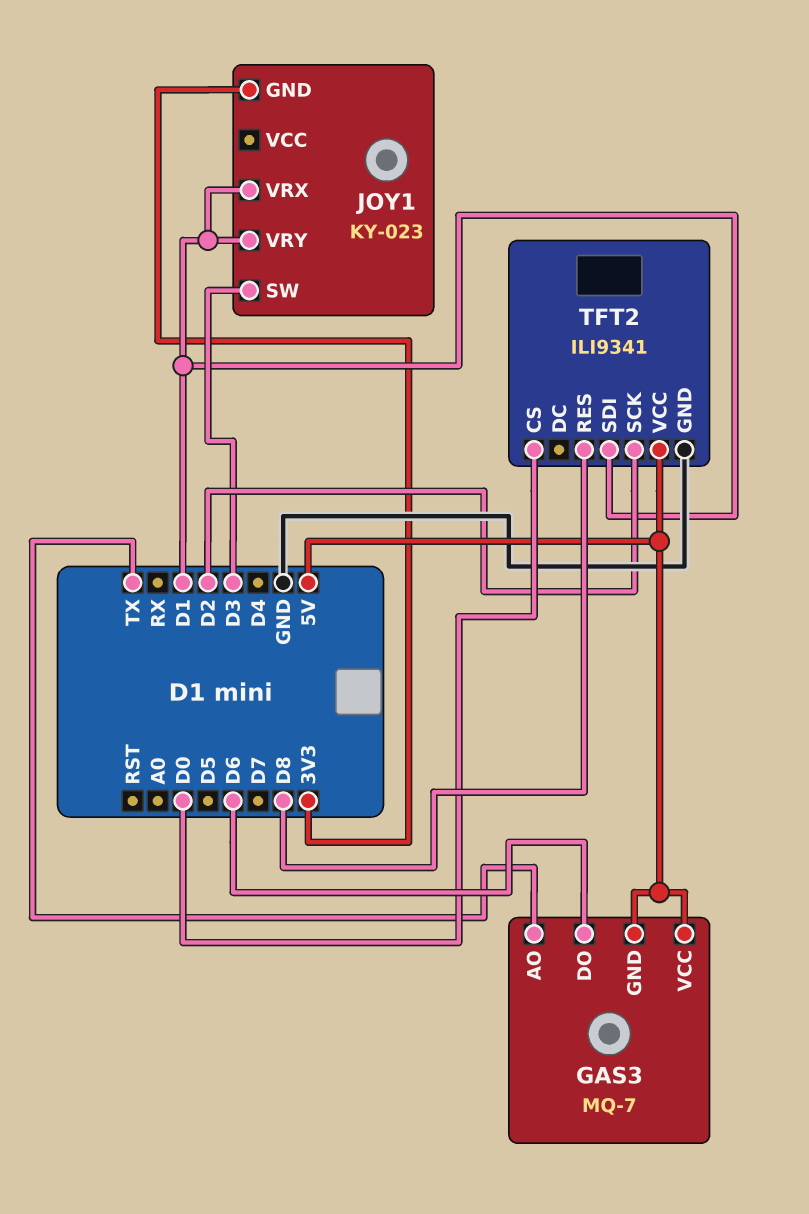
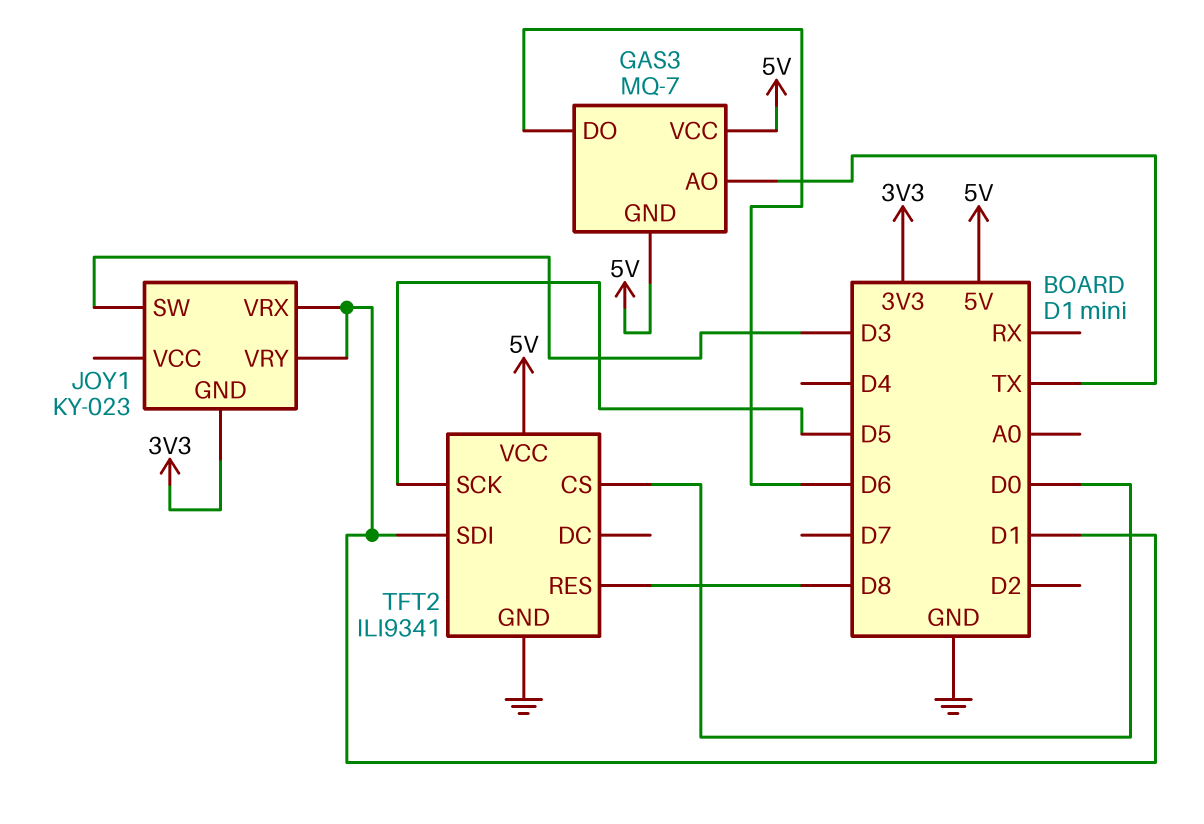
TFT2 pin SCK: D2 -> D5

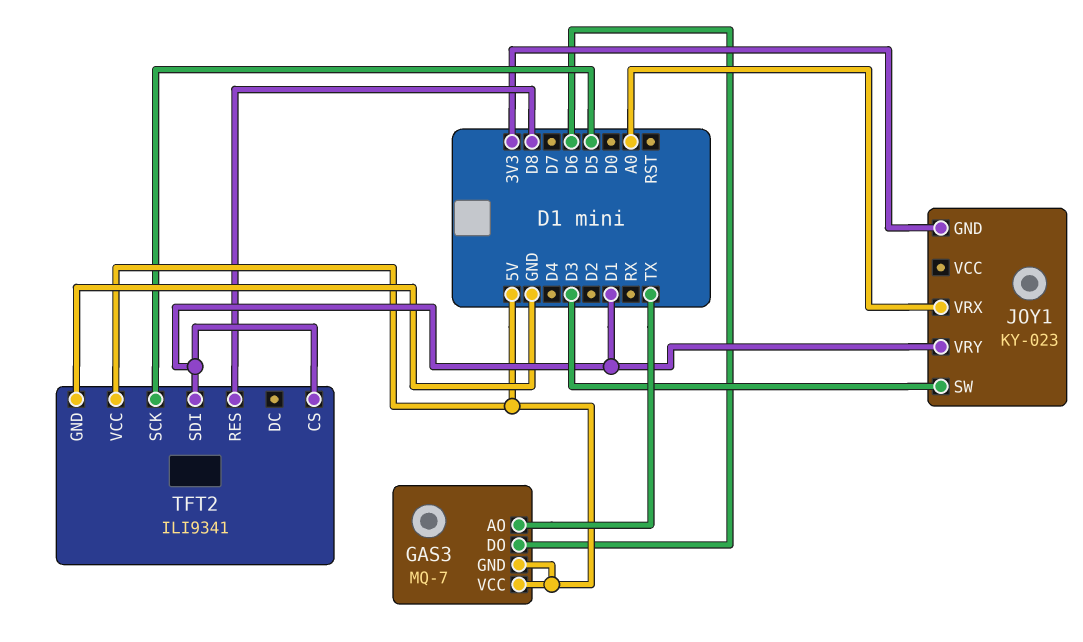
JOY1 pin VRX: D1 -> A0
TFT2 pin CS: D0 -> D1

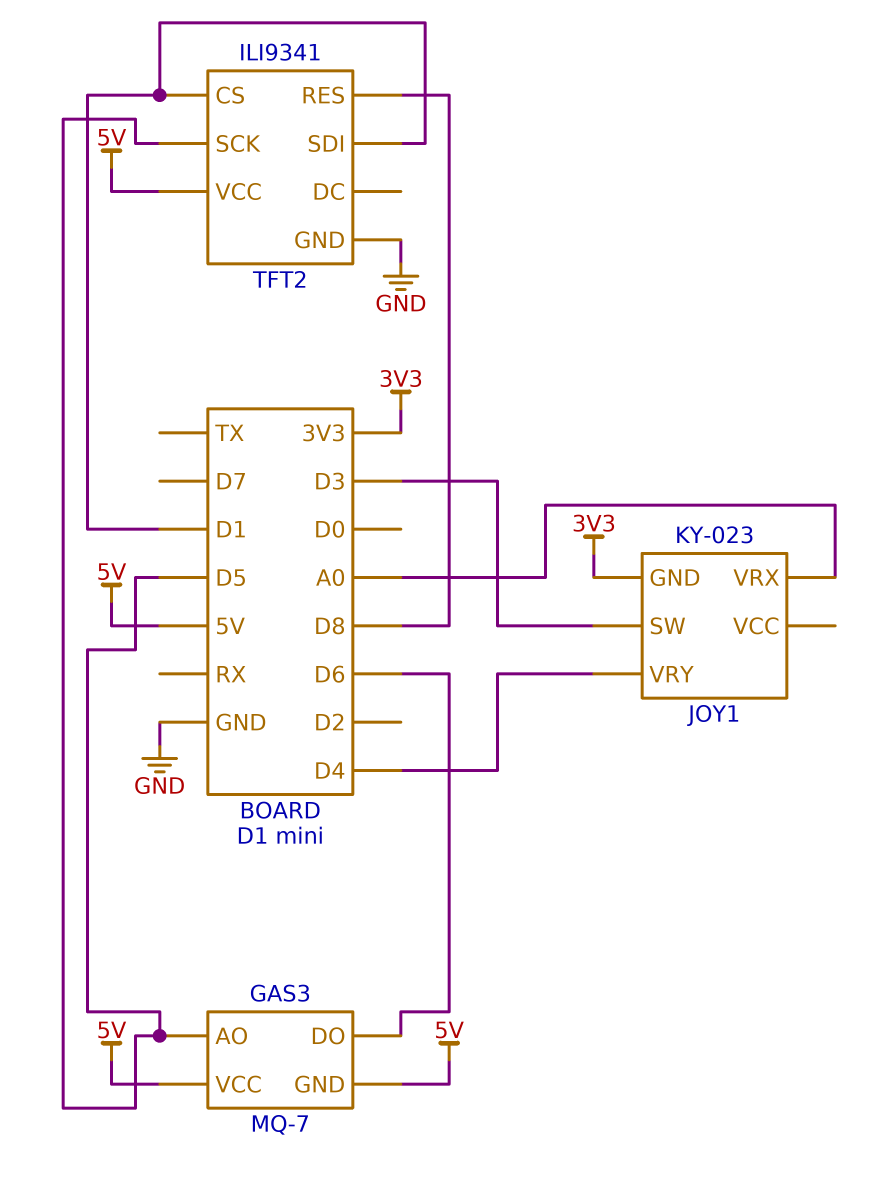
GAS3 pin AO: TX -> D5
JOY1 pin VRY: D1 -> D4

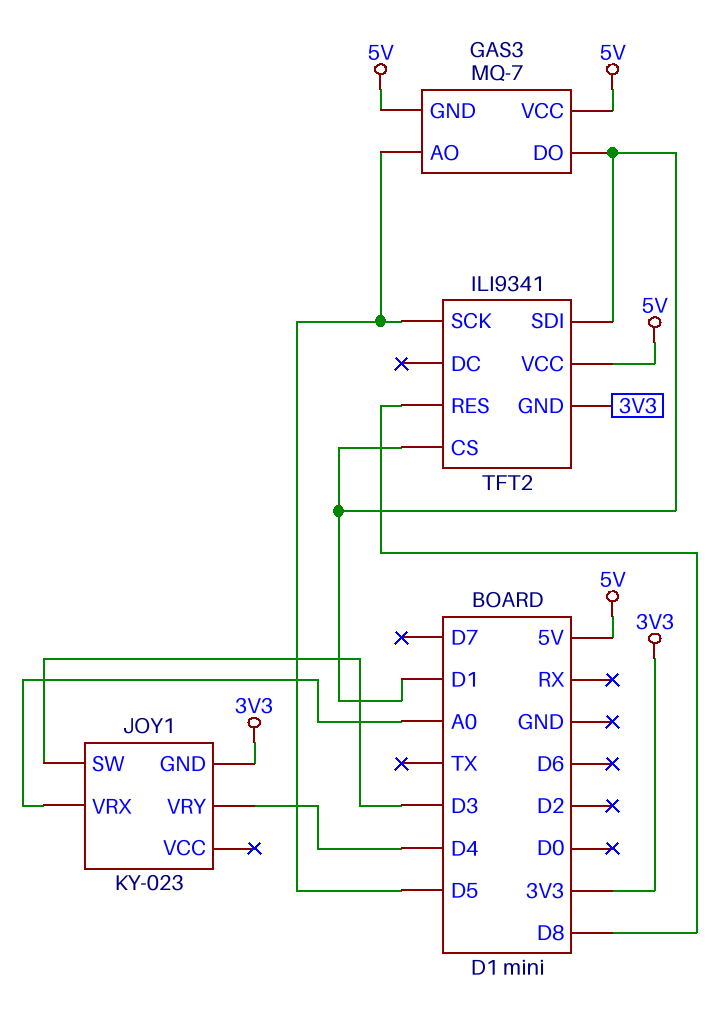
GAS3 pin DO: D6 -> D1
TFT2 pin GND: GND -> 3V3

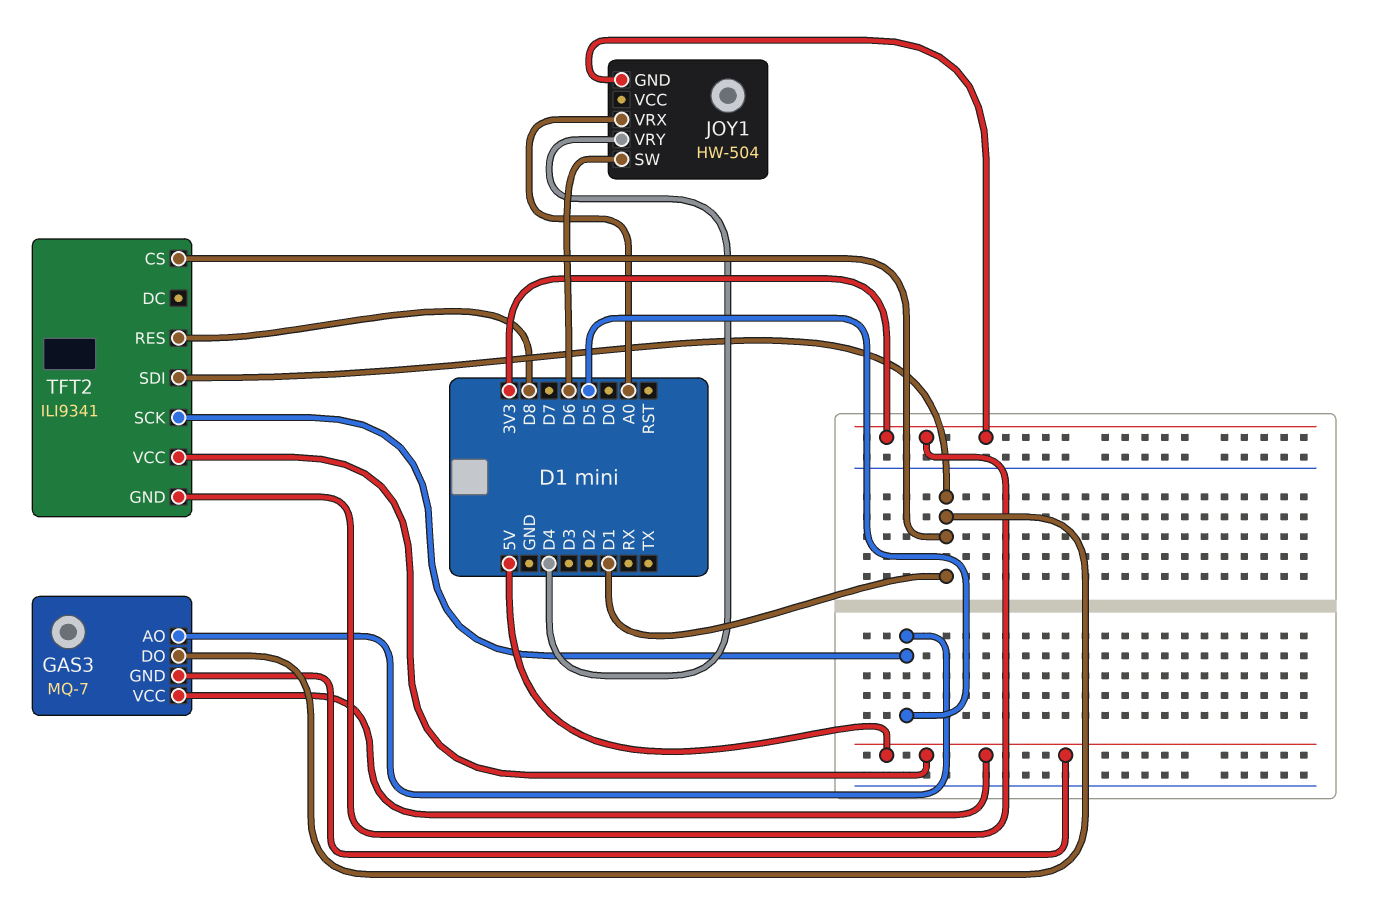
JOY1: KY-023 -> HW-504
JOY1 pin SW: D3 -> D6

